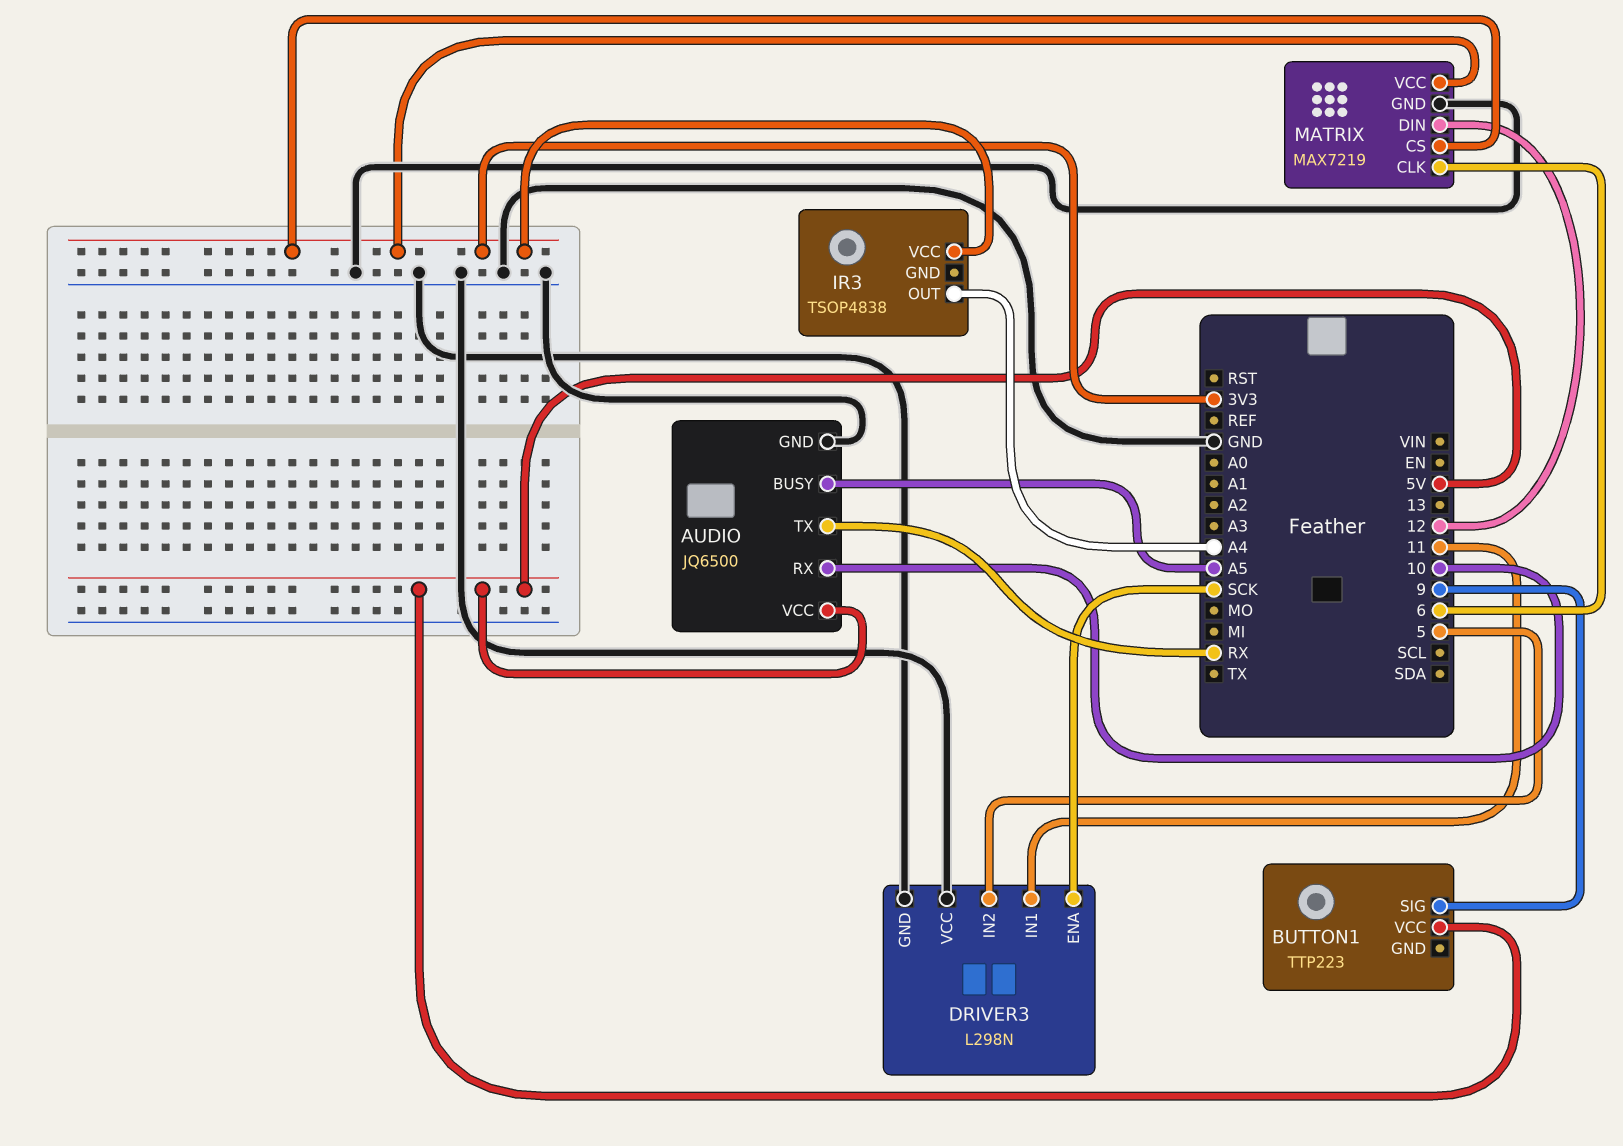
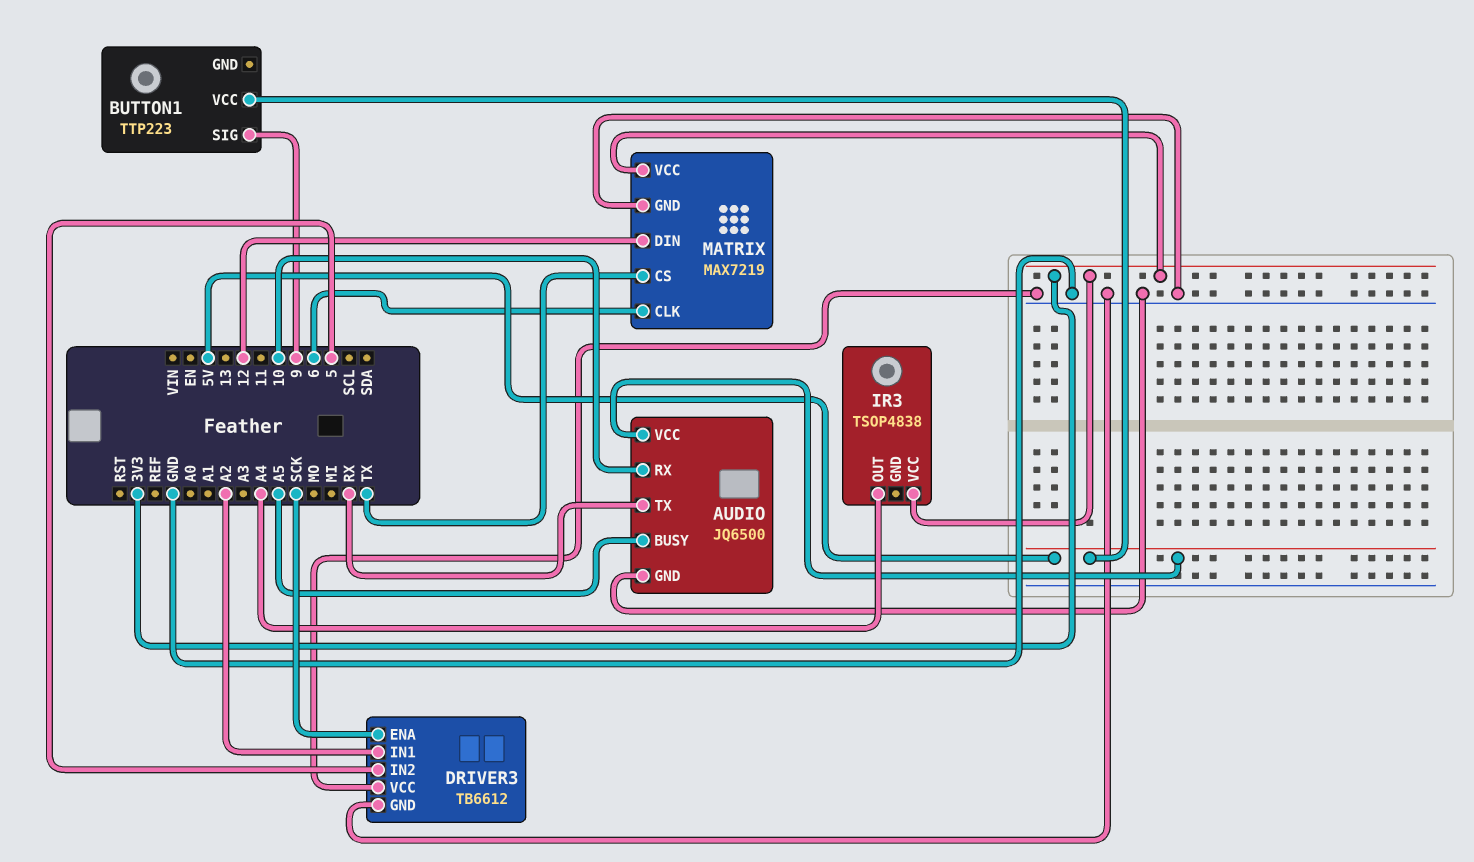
DRIVER3: L298N -> TB6612
DRIVER3 pin IN1: 11 -> A2
MATRIX pin CS: 3V3 -> TX

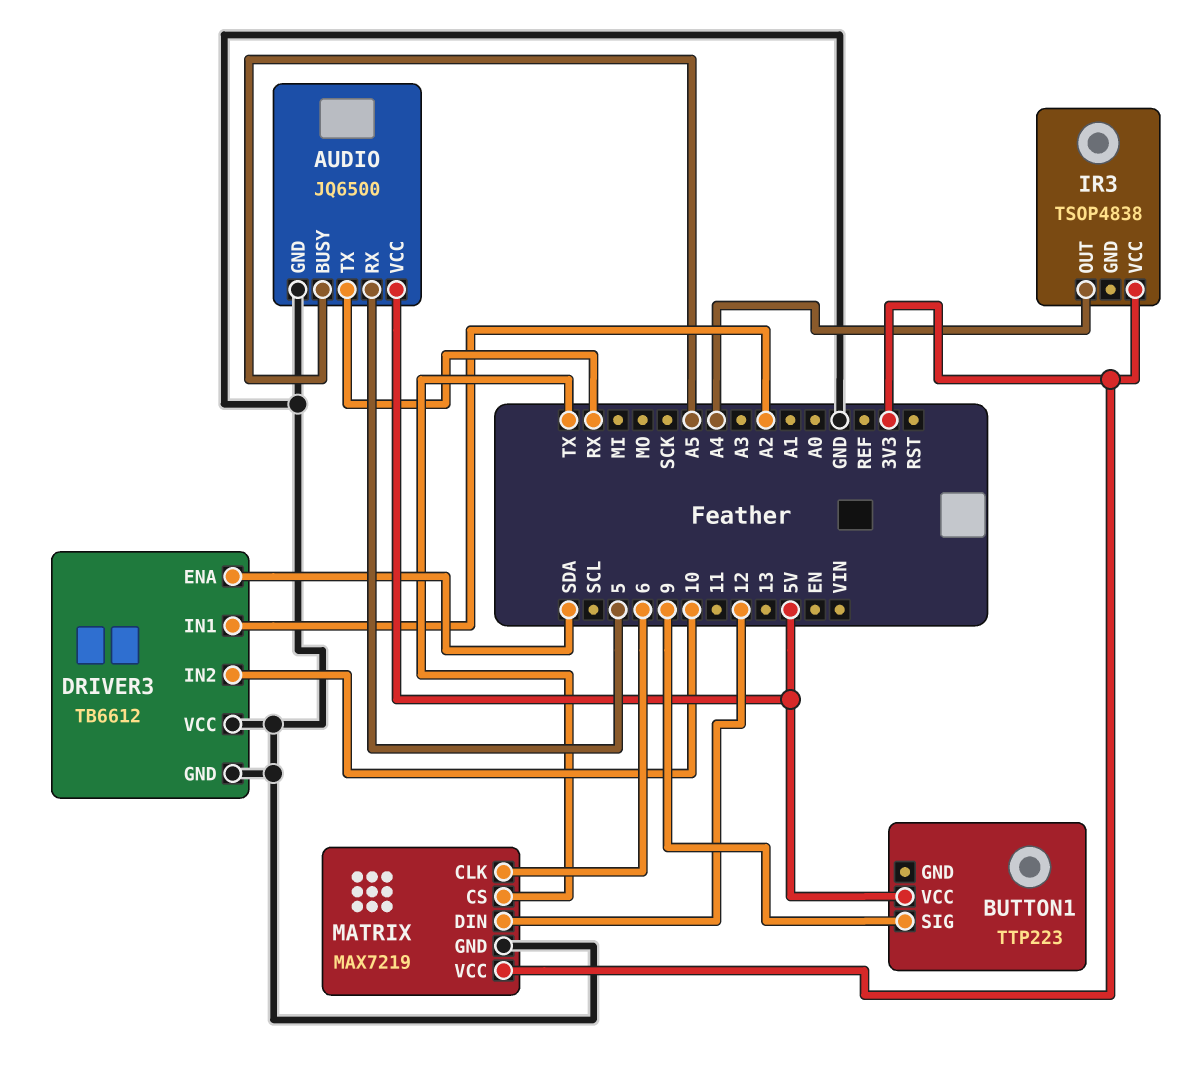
AUDIO pin RX: 10 -> 5
DRIVER3 pin ENA: SCK -> SDA
DRIVER3 pin IN2: 5 -> 10

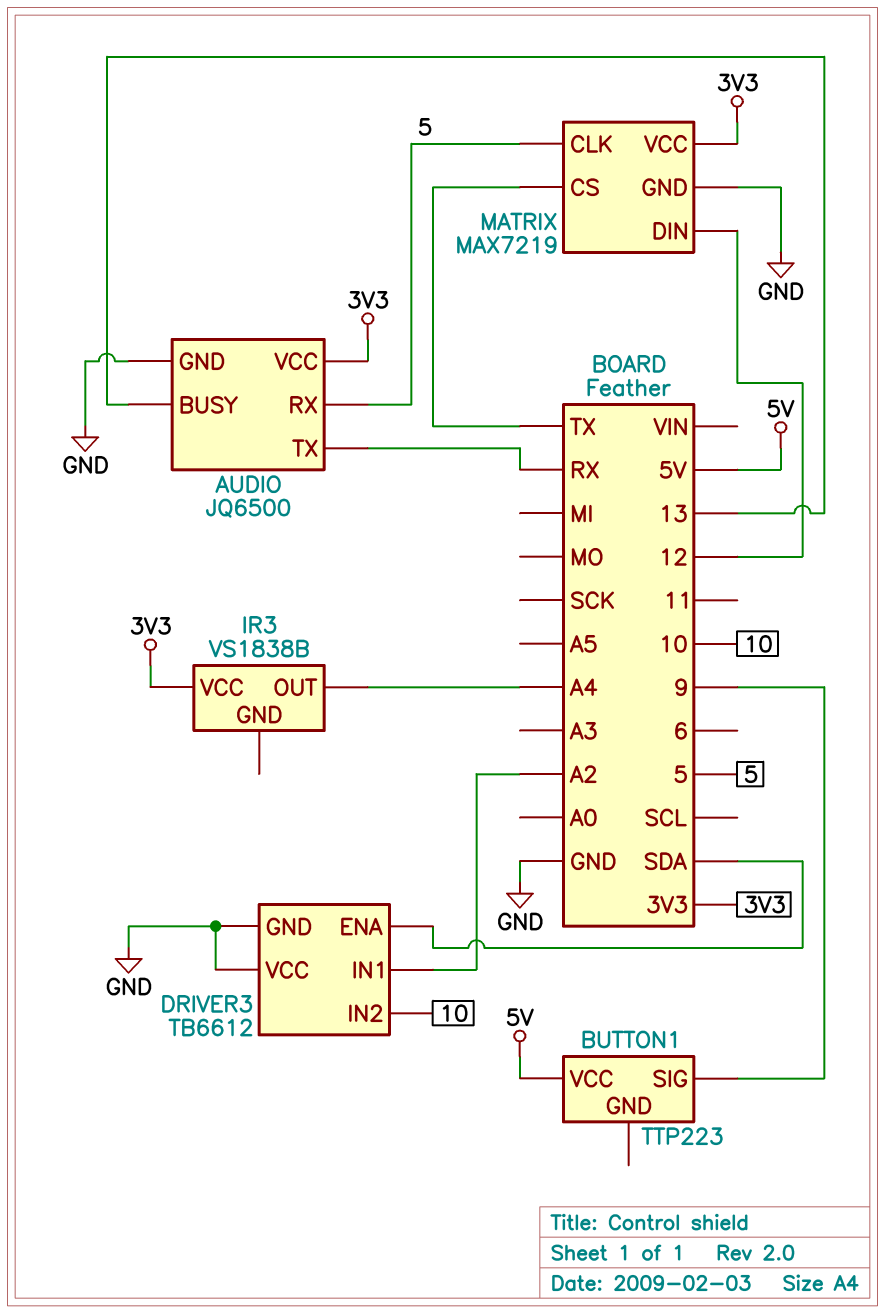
AUDIO pin BUSY: A5 -> 13
AUDIO pin VCC: 5V -> 3V3
IR3: TSOP4838 -> VS1838B
MATRIX pin CLK: 6 -> 5

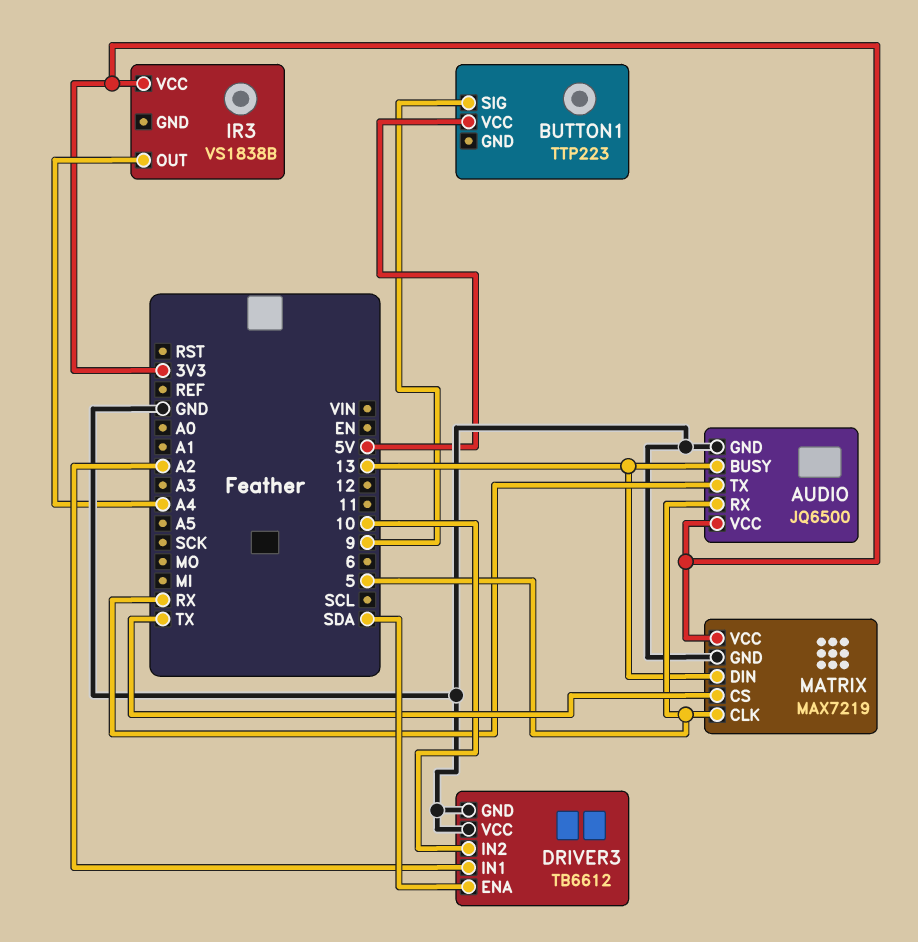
MATRIX pin DIN: 12 -> 13

